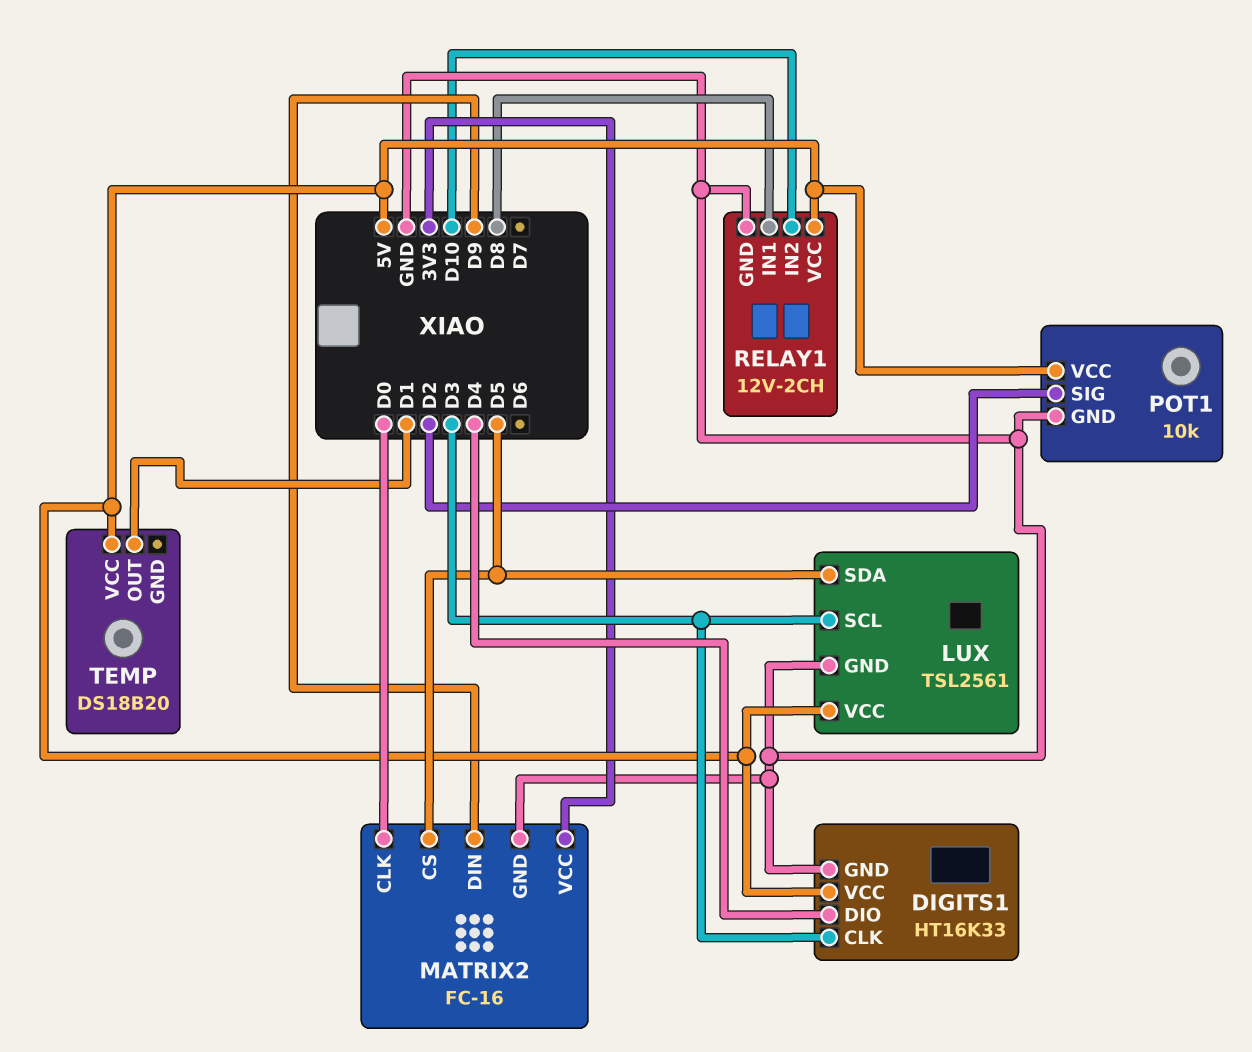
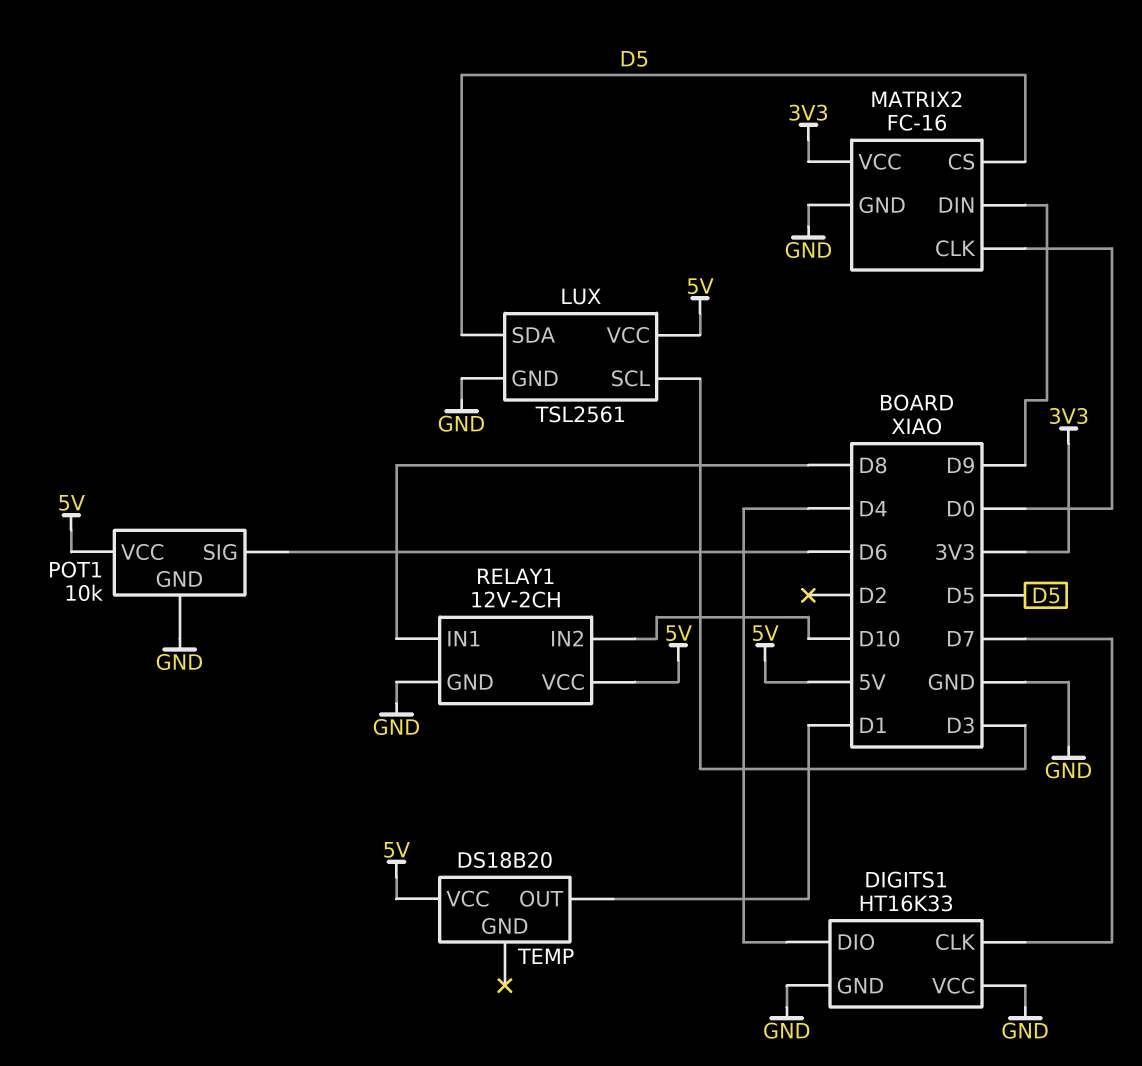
DIGITS1 pin CLK: D3 -> D7
DIGITS1 pin VCC: 5V -> GND
POT1 pin SIG: D2 -> D6

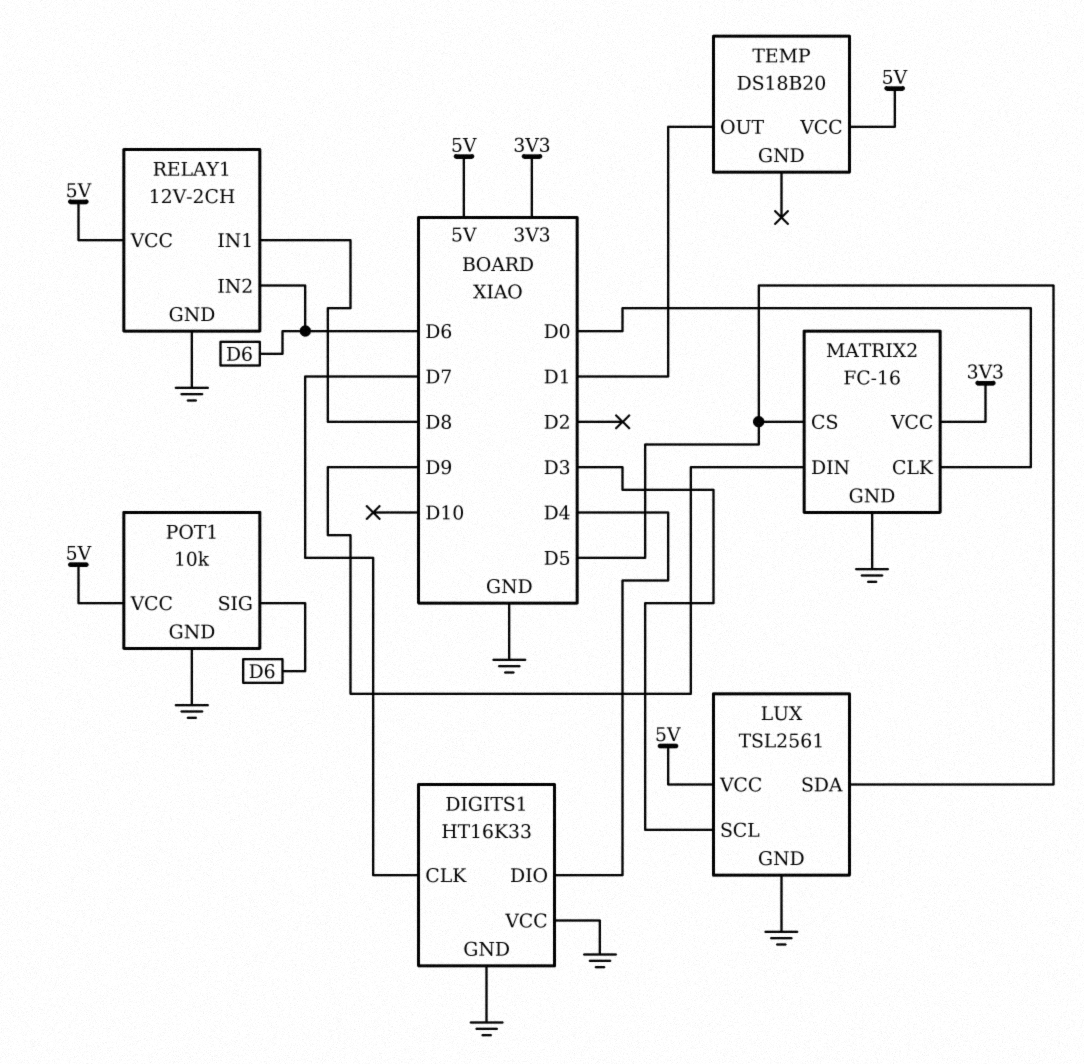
RELAY1 pin IN2: D10 -> D6

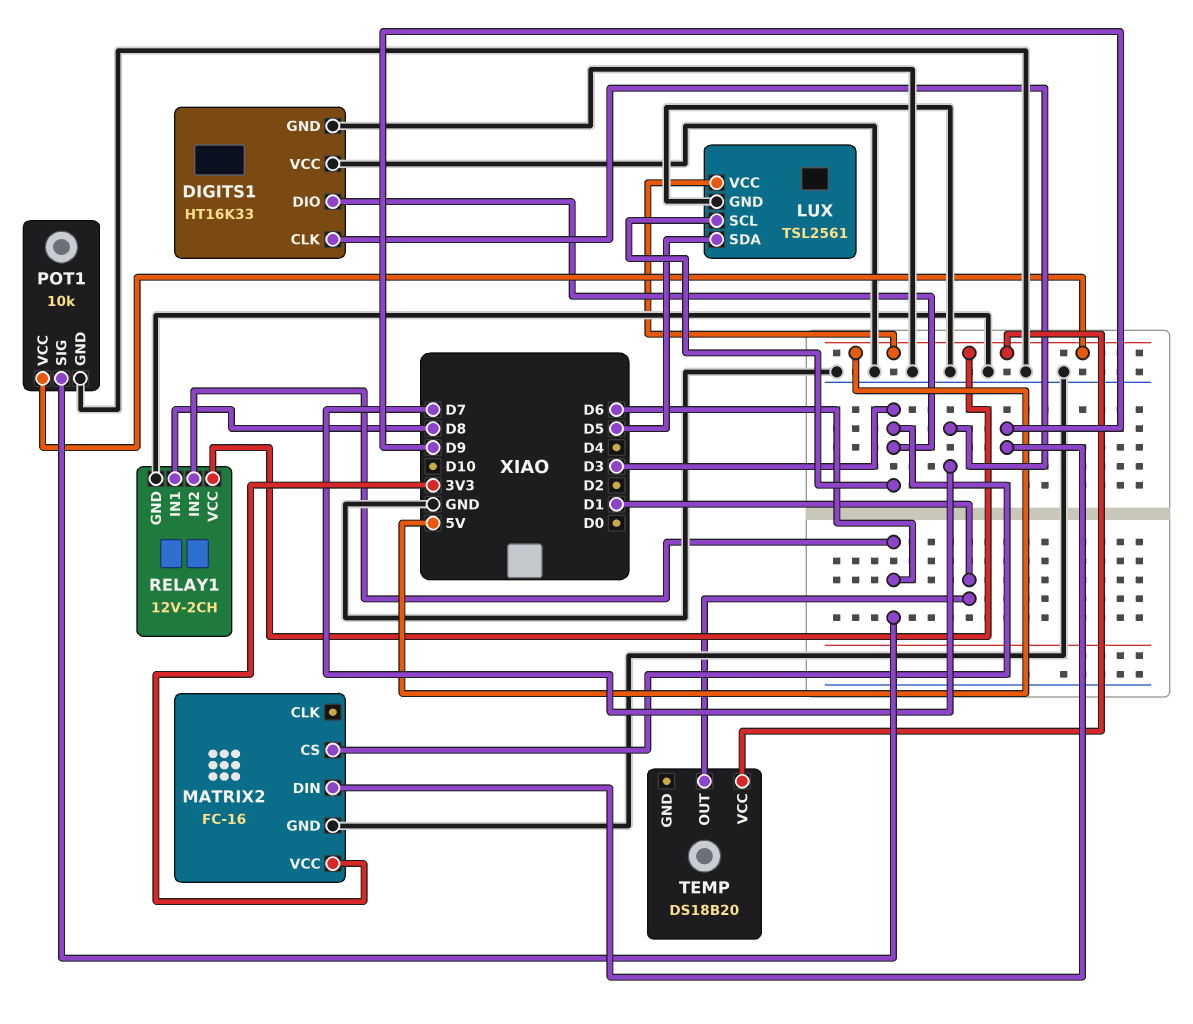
DIGITS1 pin DIO: D4 -> D3
MATRIX2 pin CLK: D0 -> none
MATRIX2 pin CS: D5 -> D3

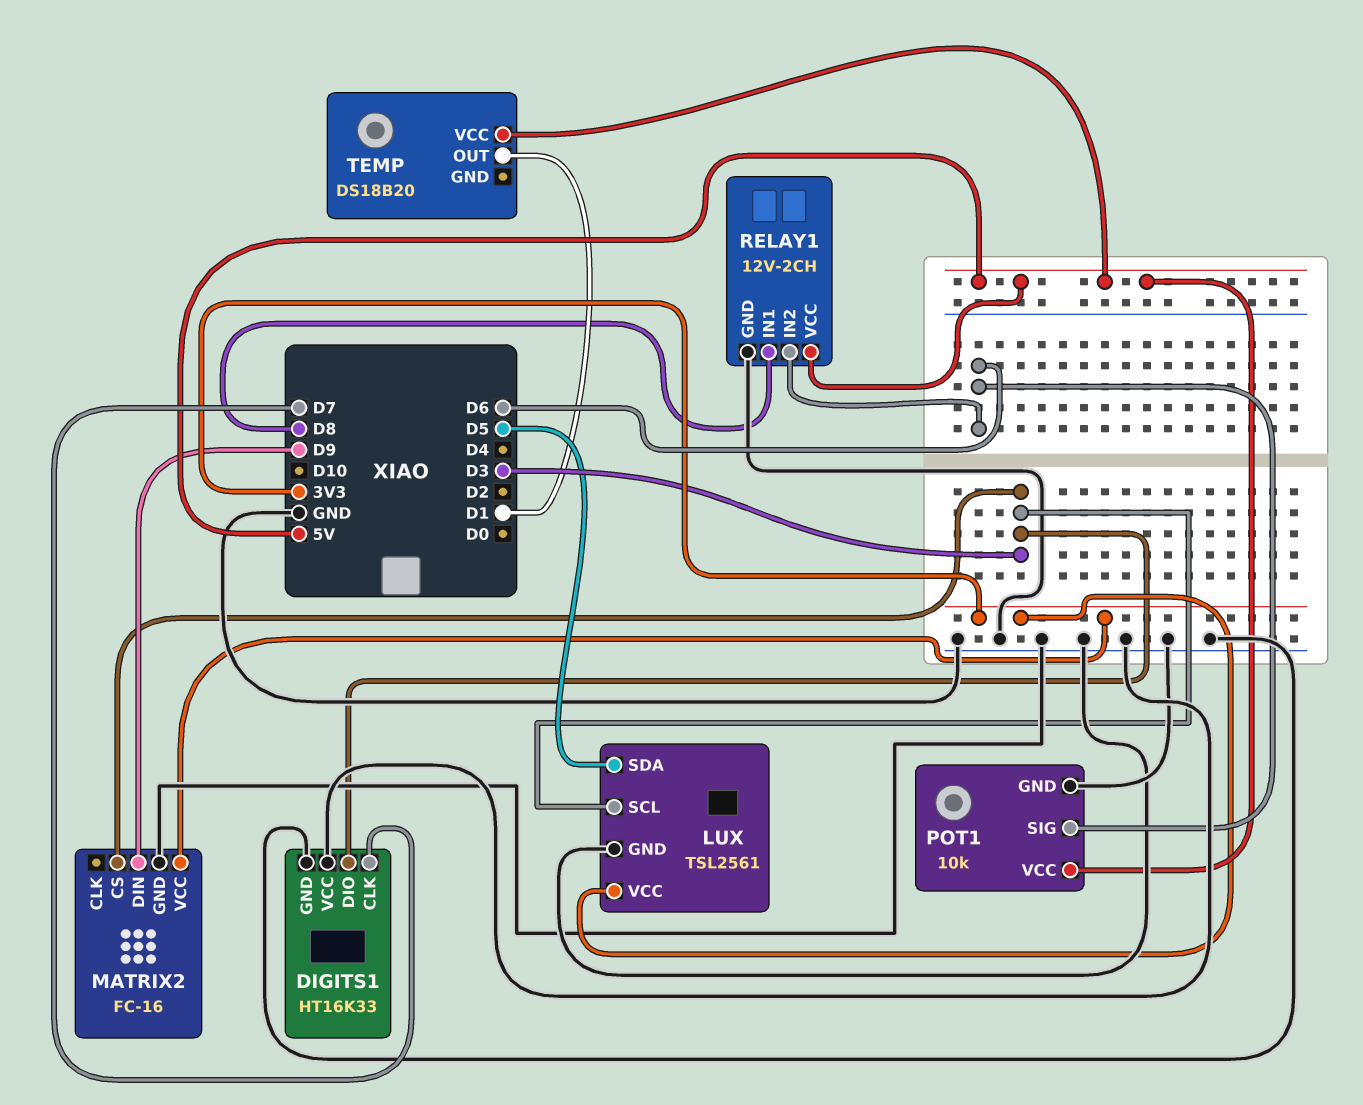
LUX pin VCC: 5V -> 3V3

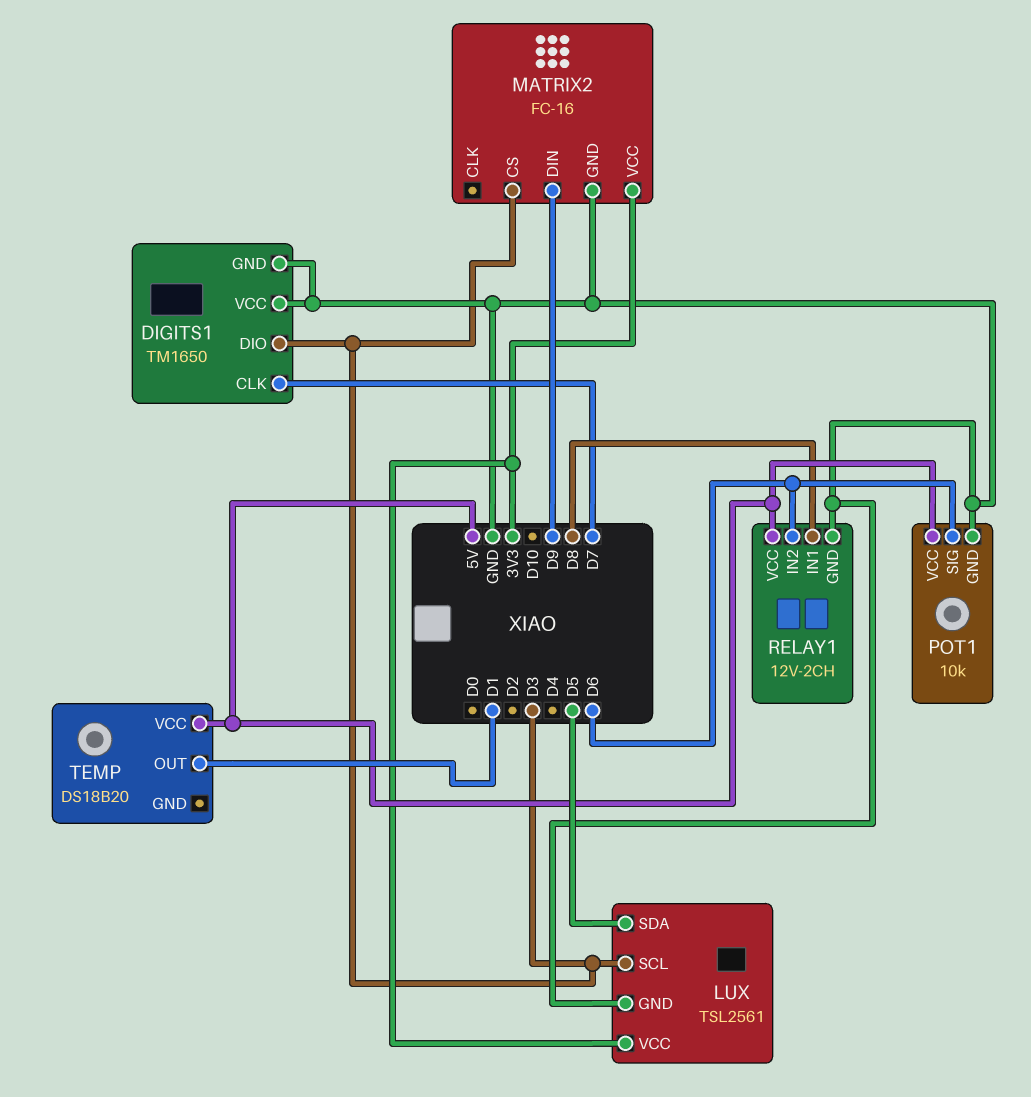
DIGITS1: HT16K33 -> TM1650

